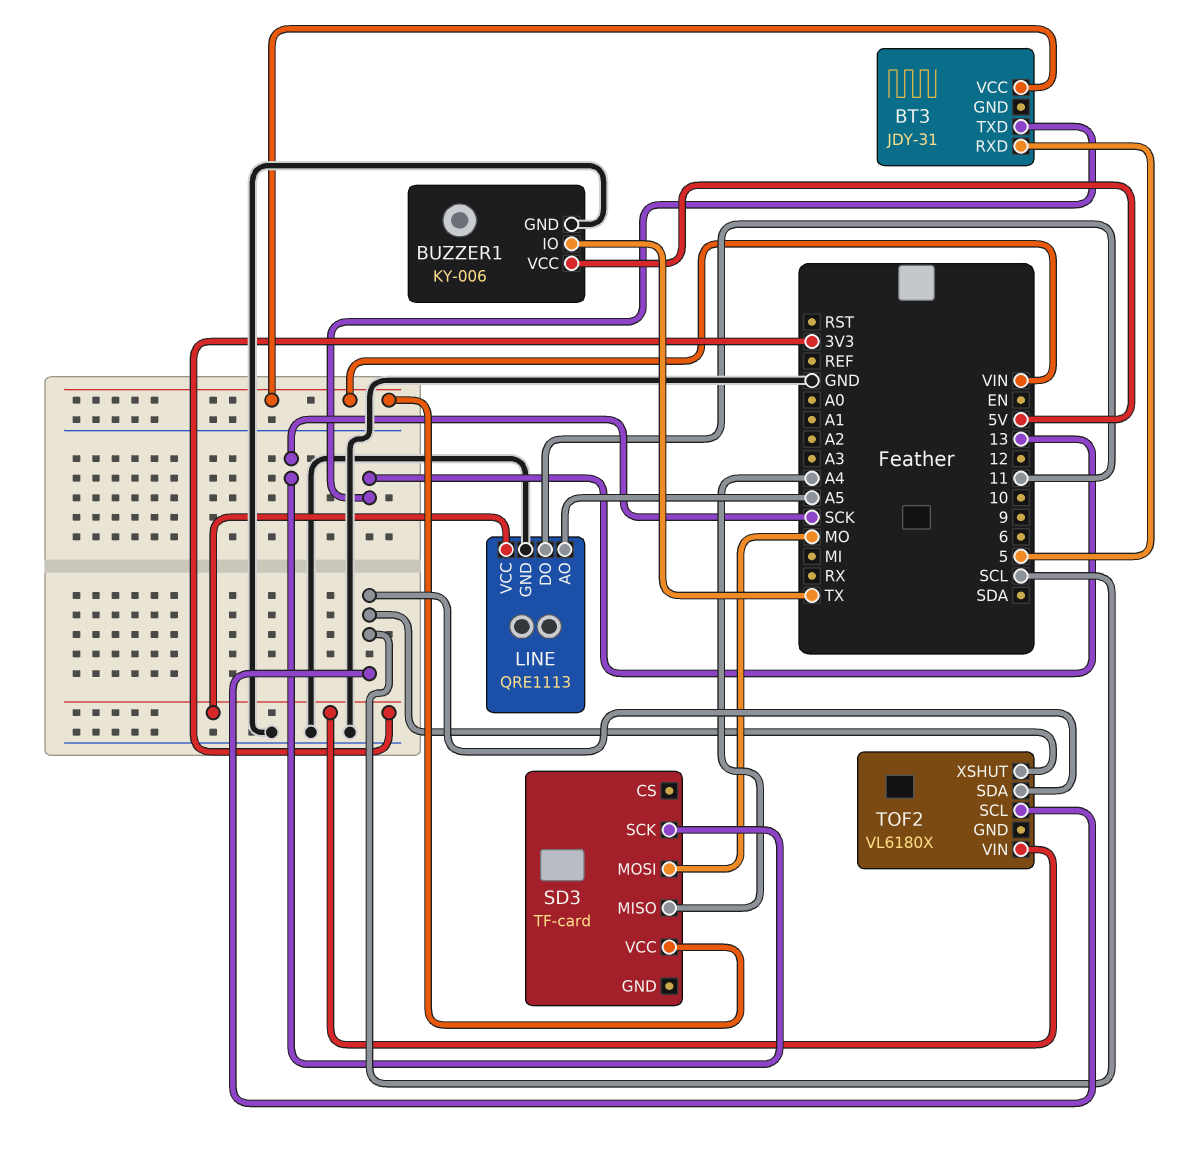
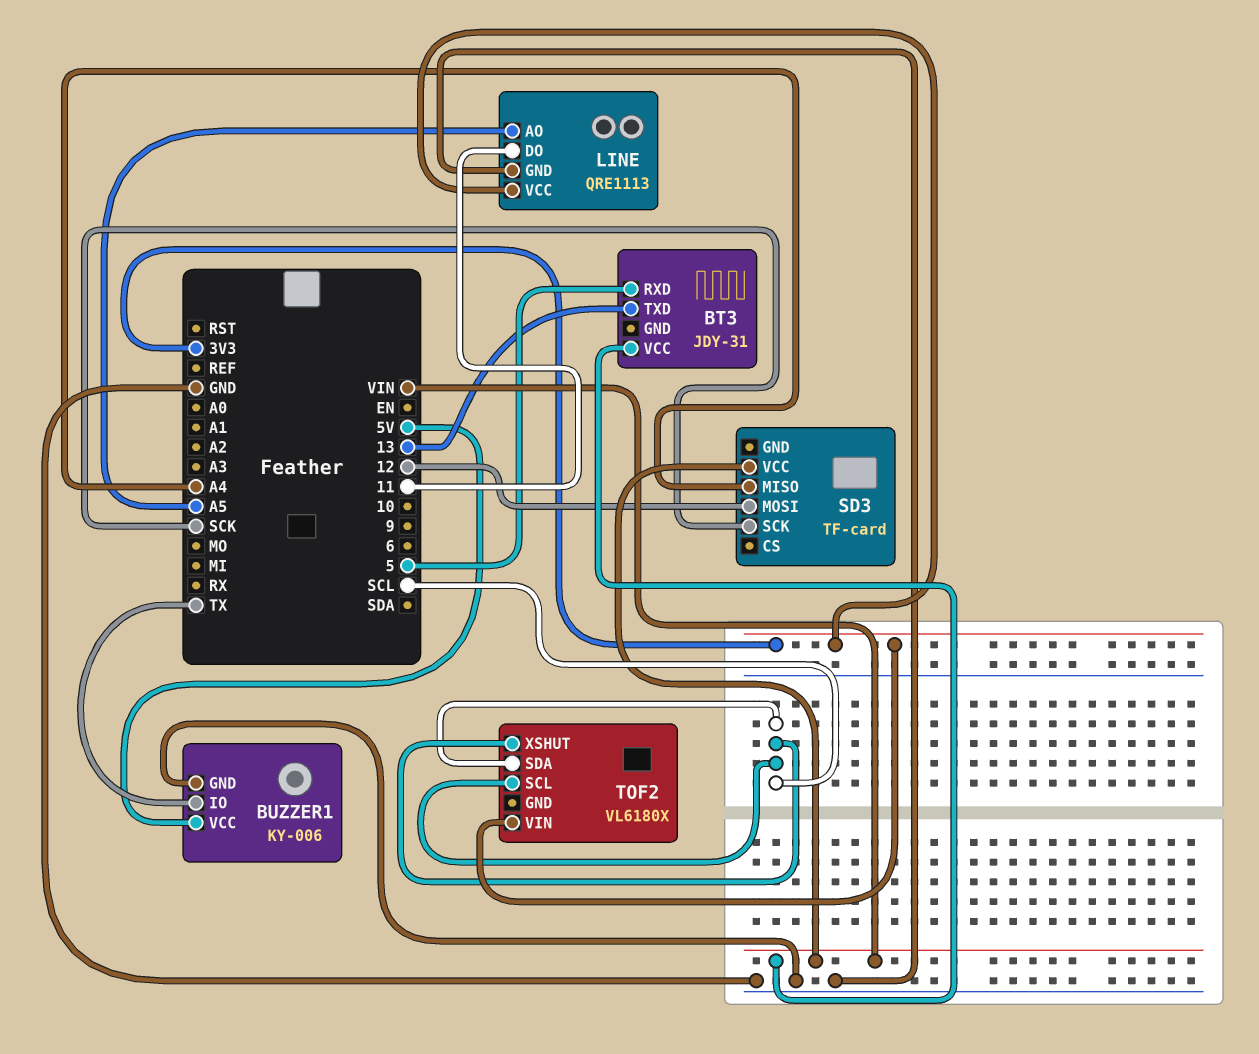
SD3 pin MOSI: MO -> 12

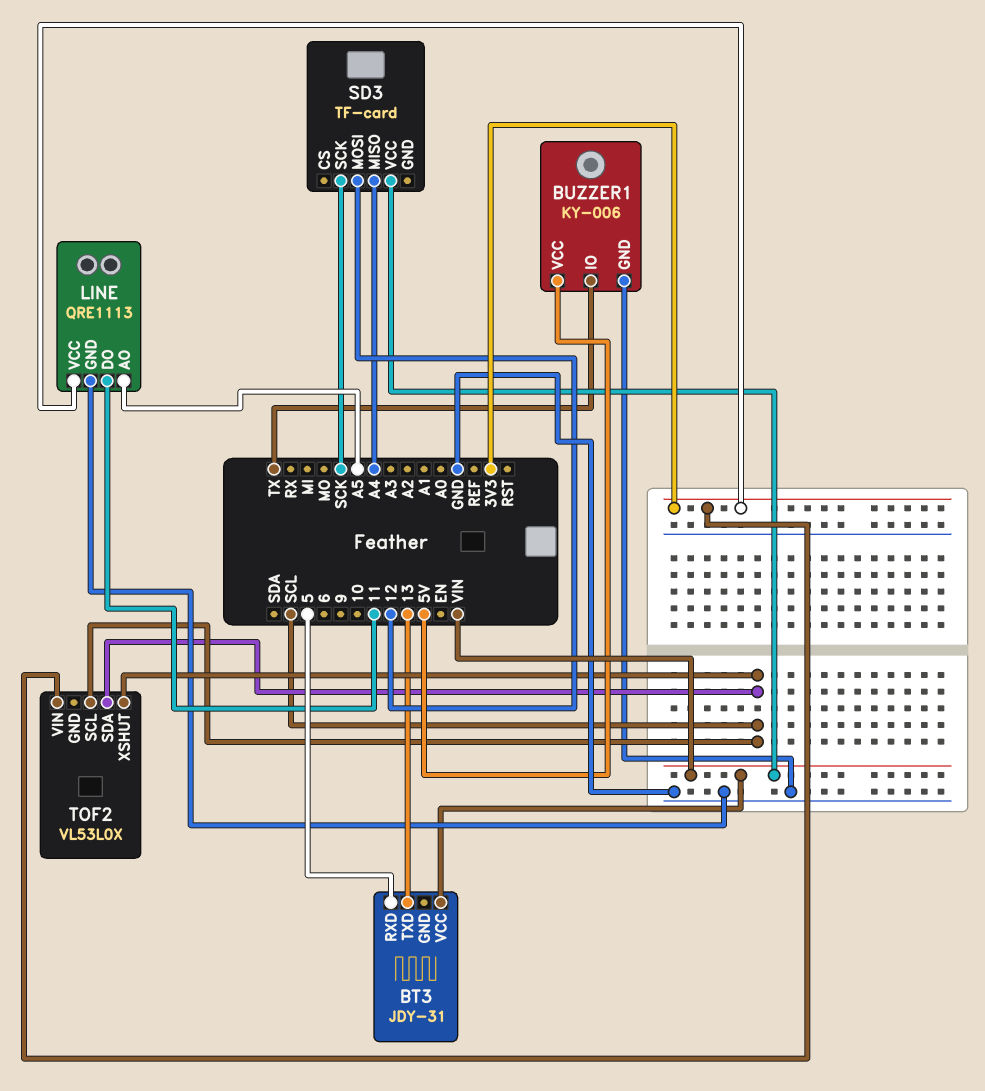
TOF2: VL6180X -> VL53L0X

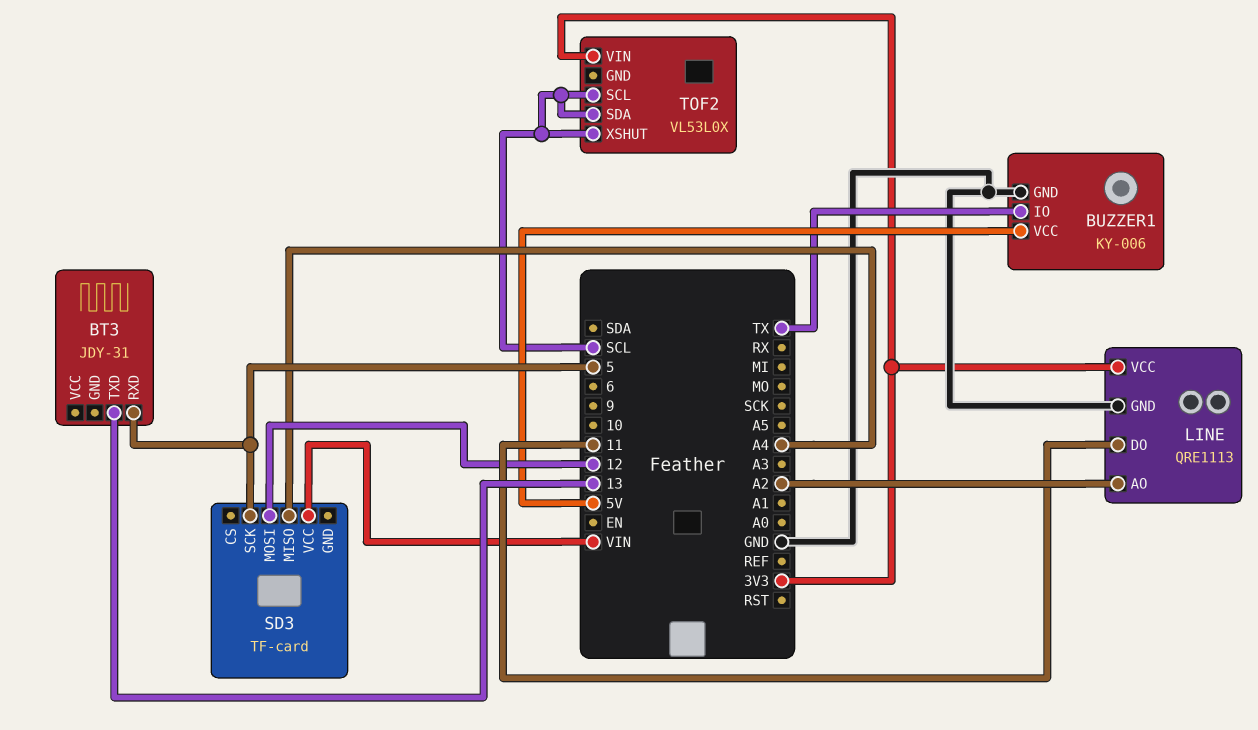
BT3 pin VCC: VIN -> none
LINE pin AO: A5 -> A2
SD3 pin SCK: SCK -> 5

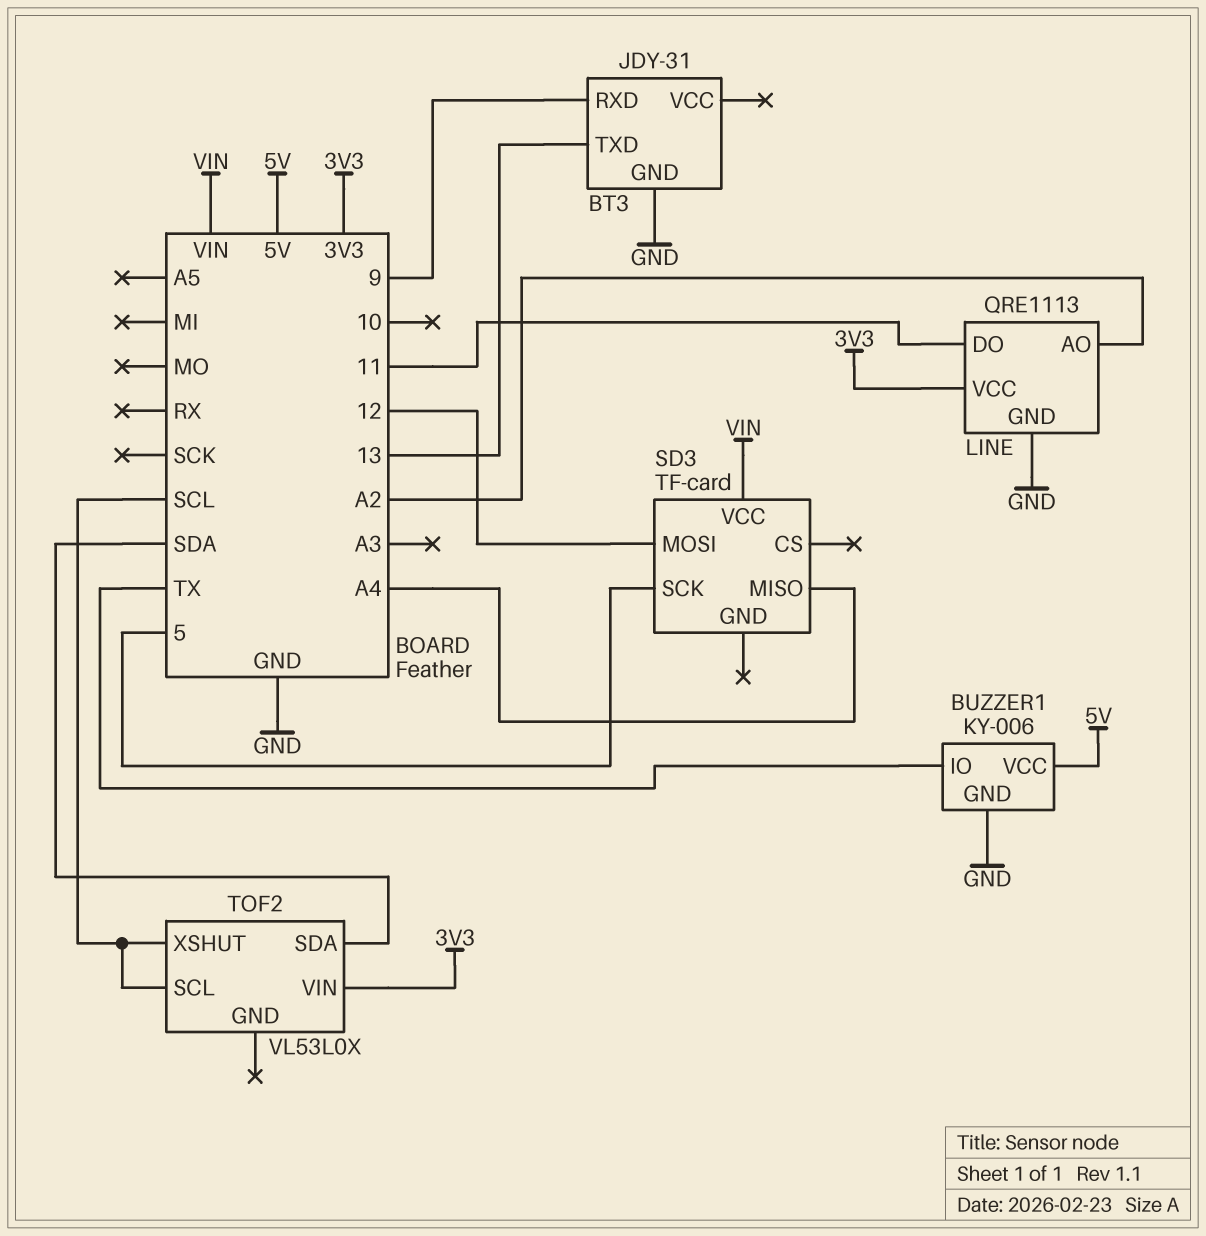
BT3 pin GND: none -> GND
BT3 pin RXD: 5 -> 9
TOF2 pin SDA: SCL -> SDA

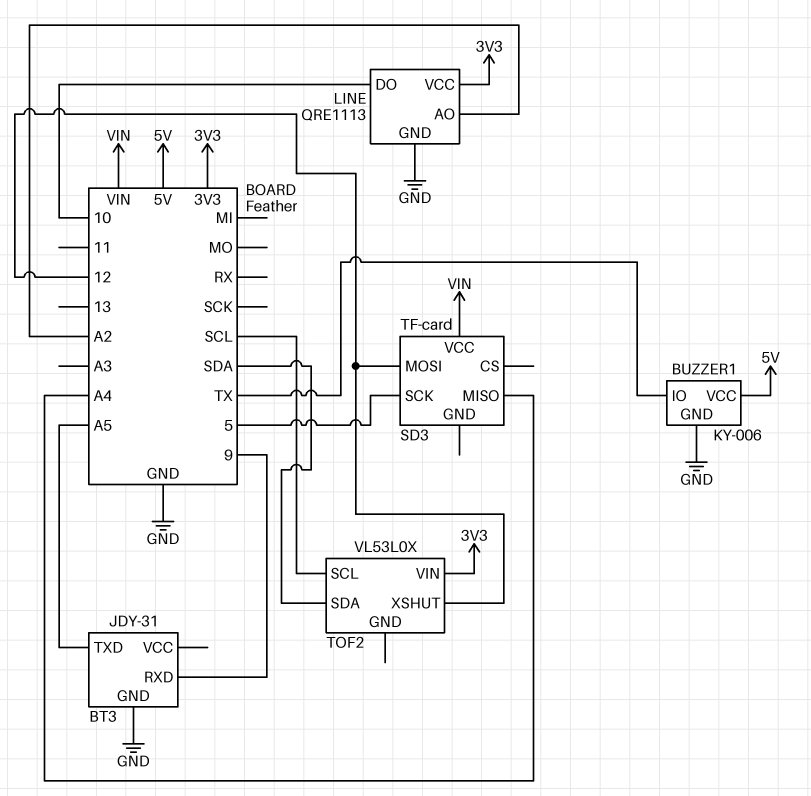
BT3 pin TXD: 13 -> A5
LINE pin DO: 11 -> 10
TOF2 pin XSHUT: SCL -> 12

